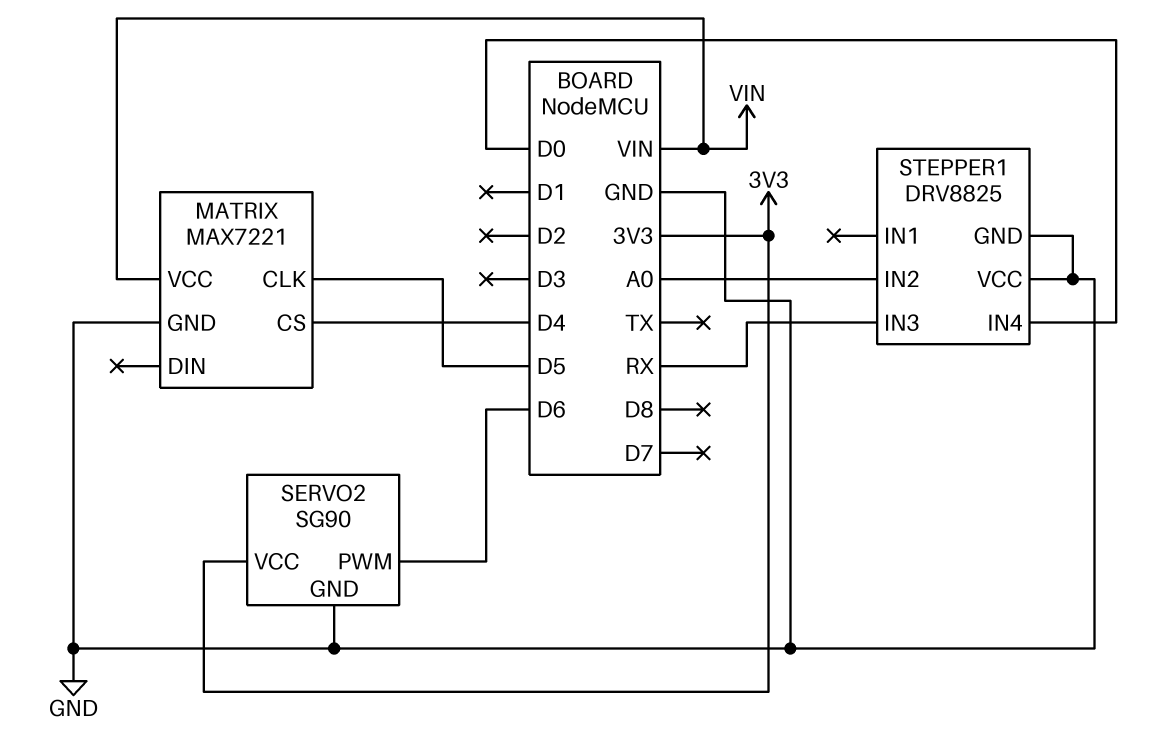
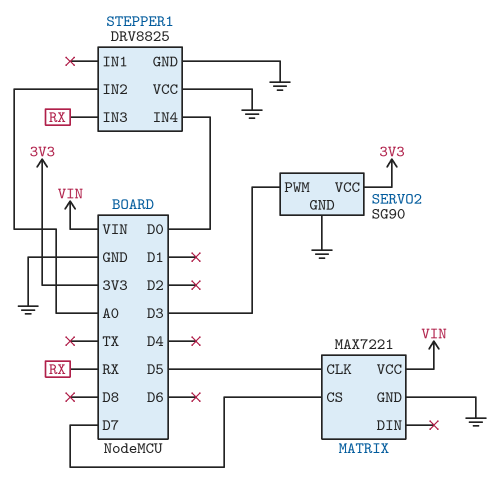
MATRIX pin CS: D4 -> D7
SERVO2 pin PWM: D6 -> D3

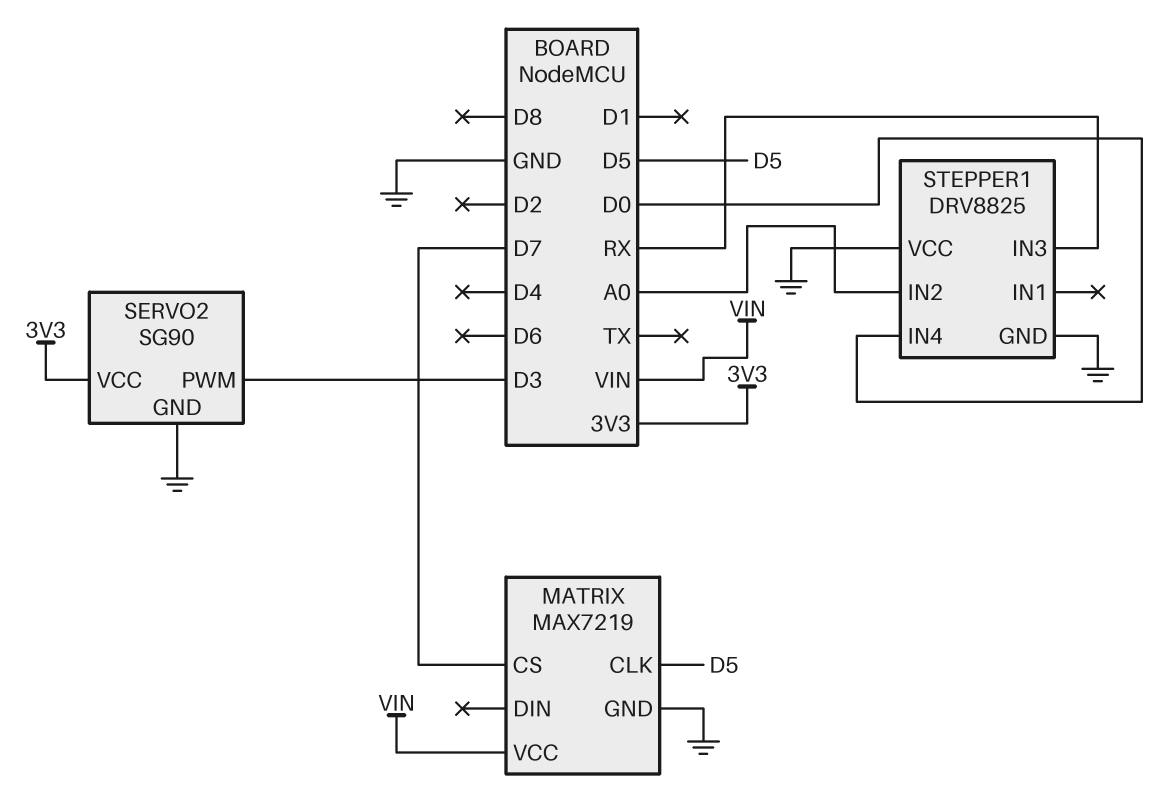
MATRIX: MAX7221 -> MAX7219

